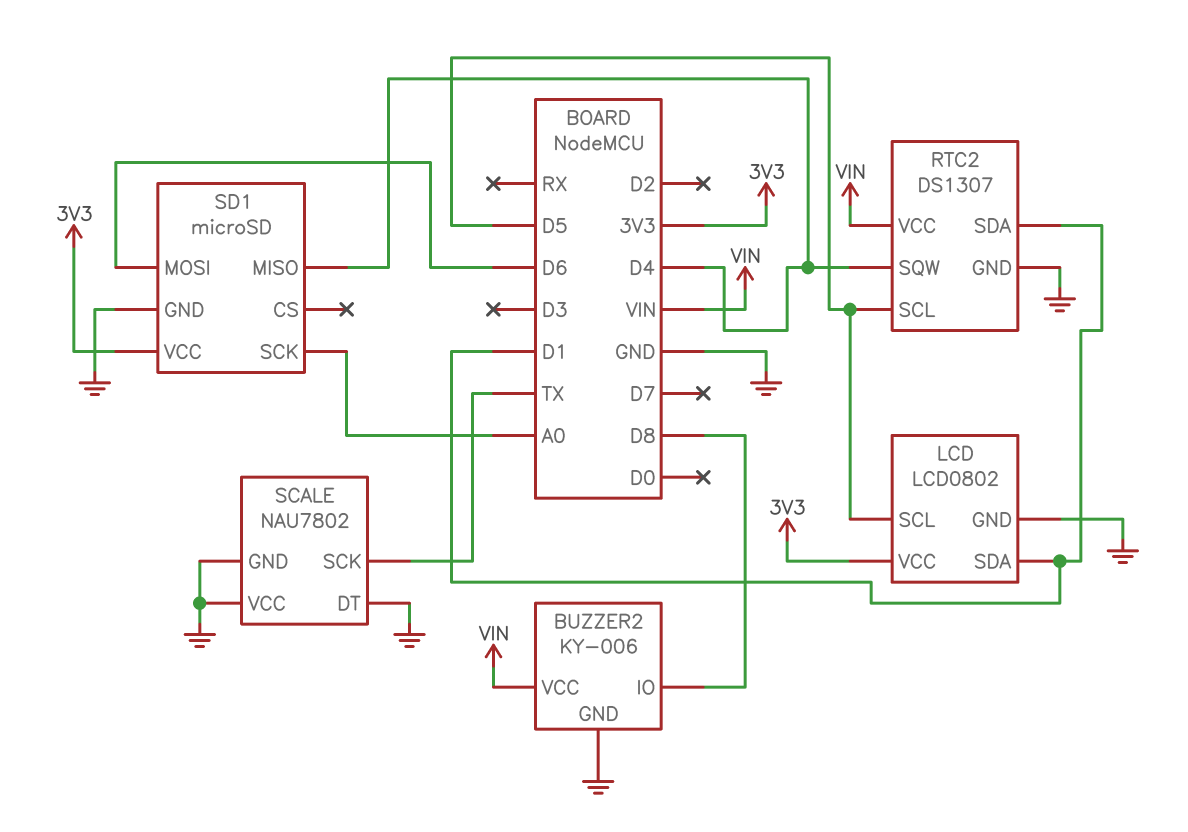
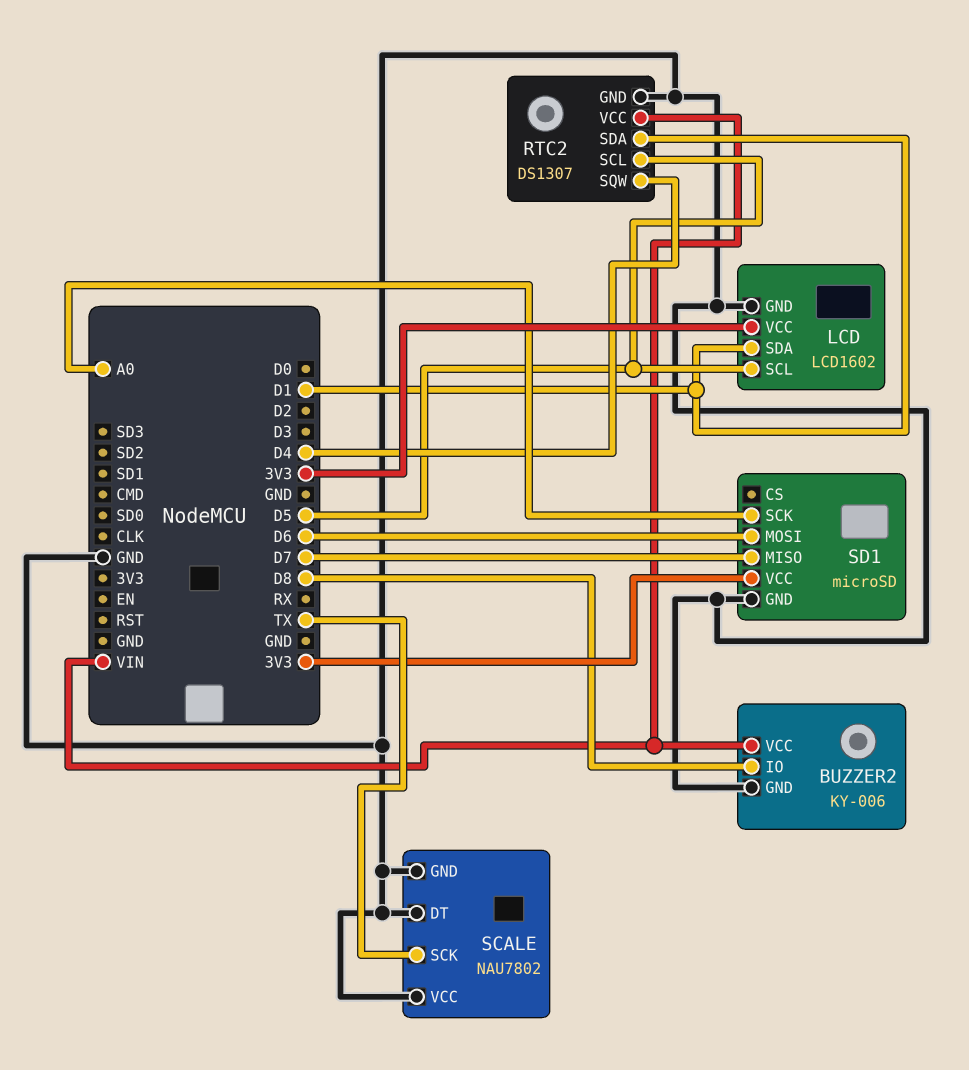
LCD: LCD0802 -> LCD1602
SD1 pin MISO: D4 -> D7

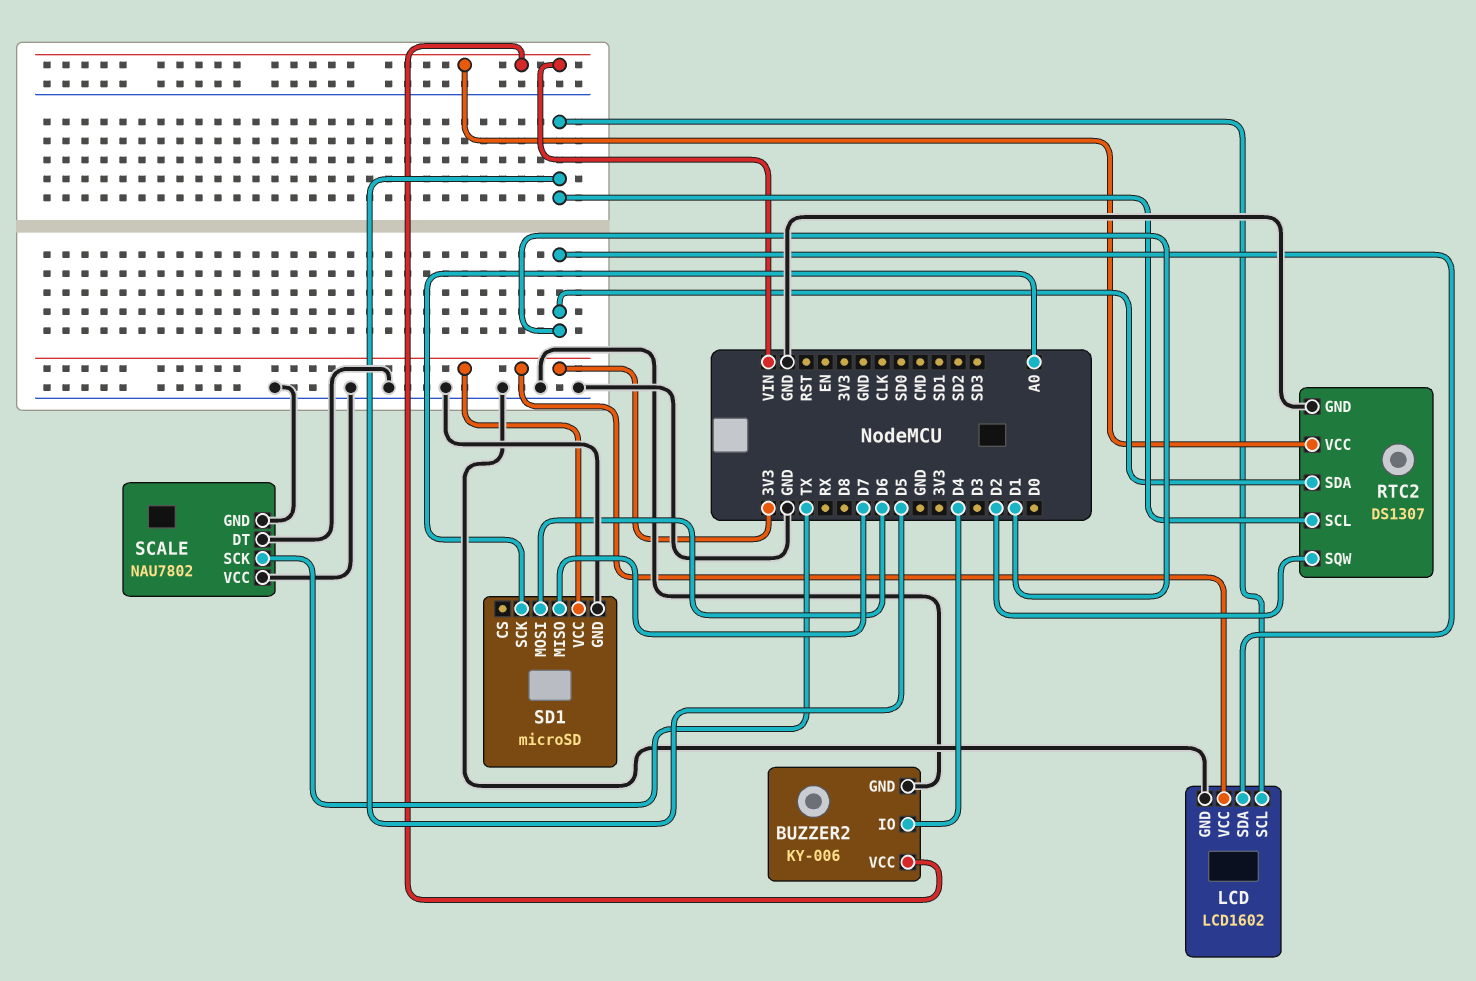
BUZZER2 pin IO: D8 -> D4
RTC2 pin SQW: D4 -> D2

